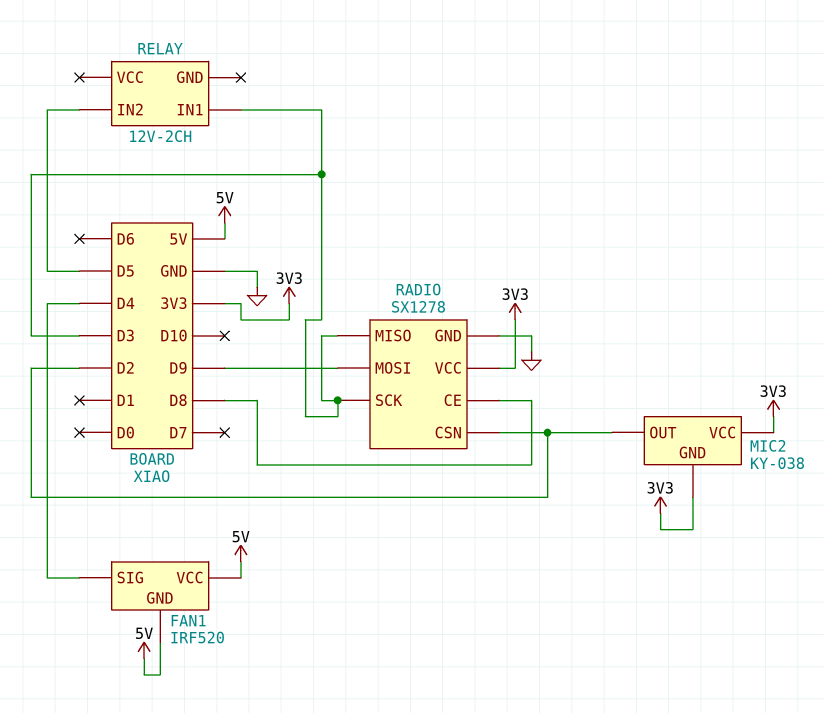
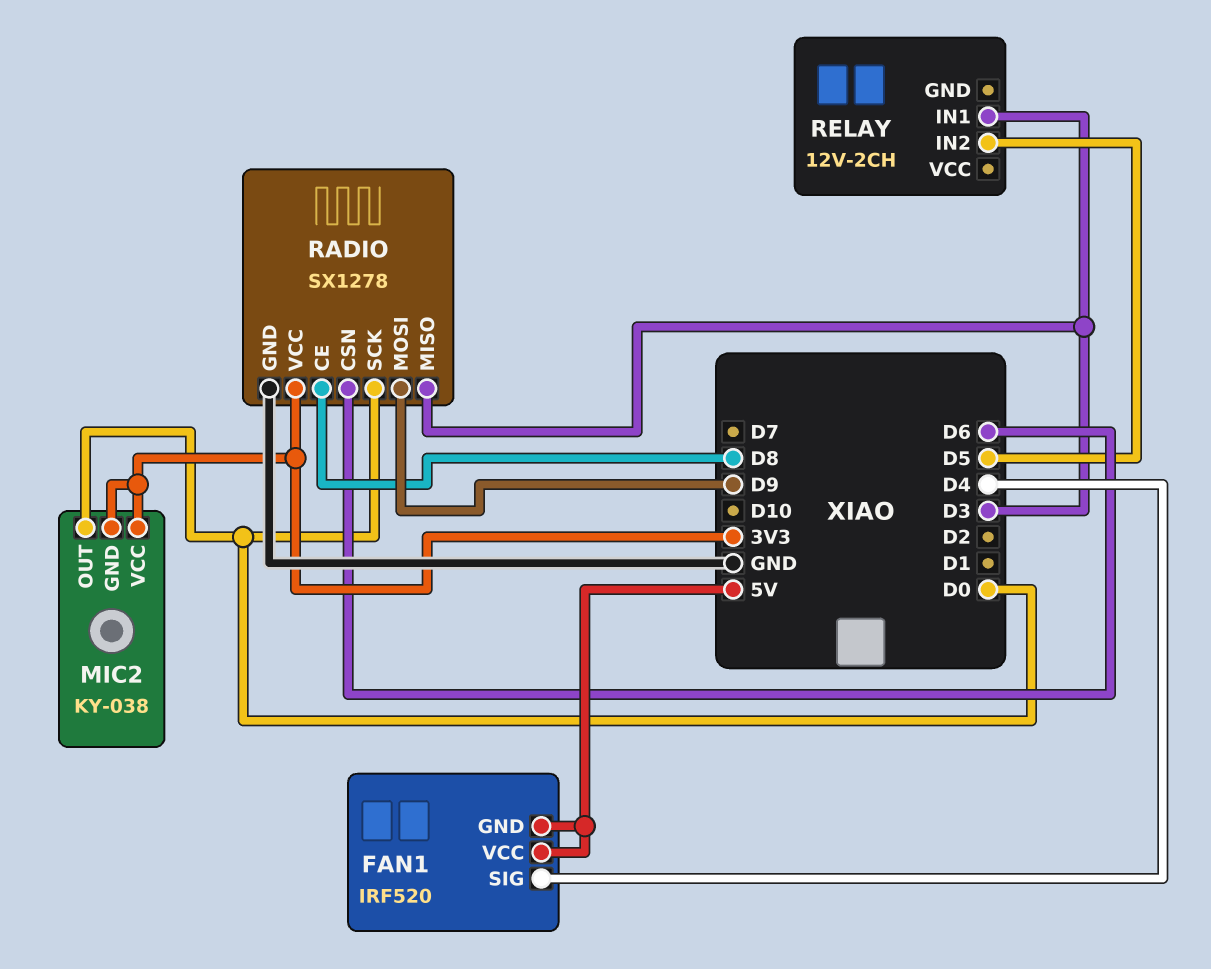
MIC2 pin OUT: D2 -> D0
RADIO pin CSN: D2 -> D6
RADIO pin SCK: D3 -> D0

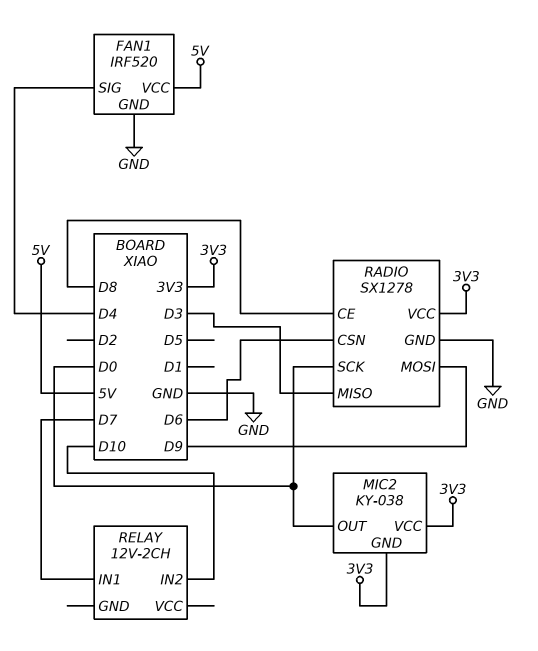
FAN1 pin GND: 5V -> GND
RELAY pin IN1: D3 -> D7
RELAY pin IN2: D5 -> D10

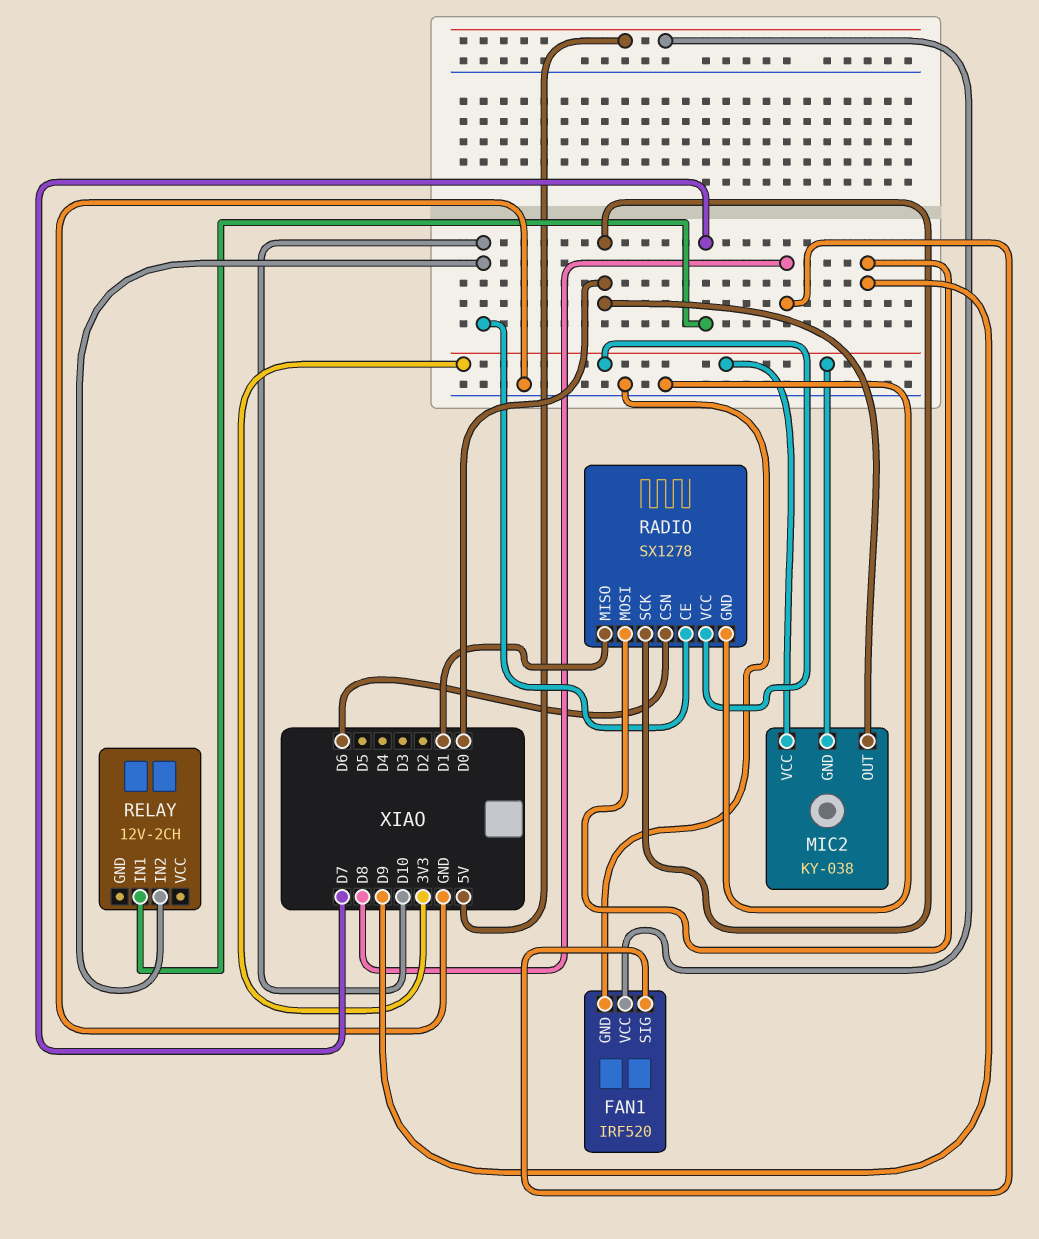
FAN1 pin SIG: D4 -> D8
RADIO pin CE: D8 -> D10
RADIO pin MISO: D3 -> D1

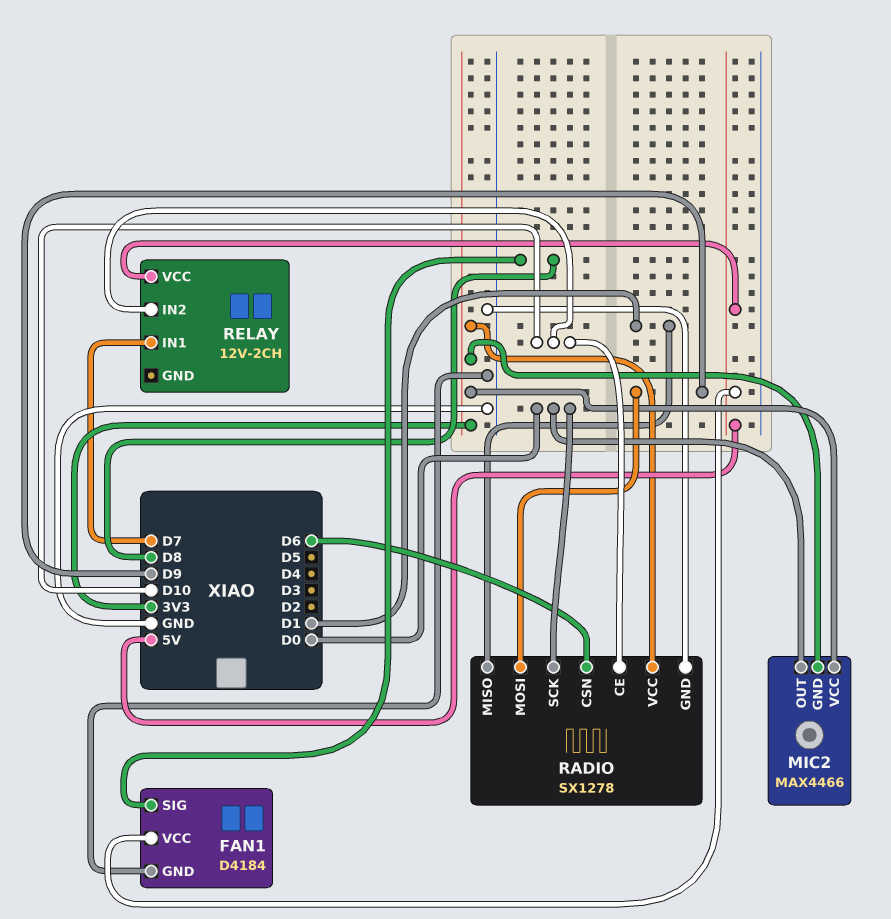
FAN1: IRF520 -> D4184
MIC2: KY-038 -> MAX4466
RELAY pin VCC: none -> 5V

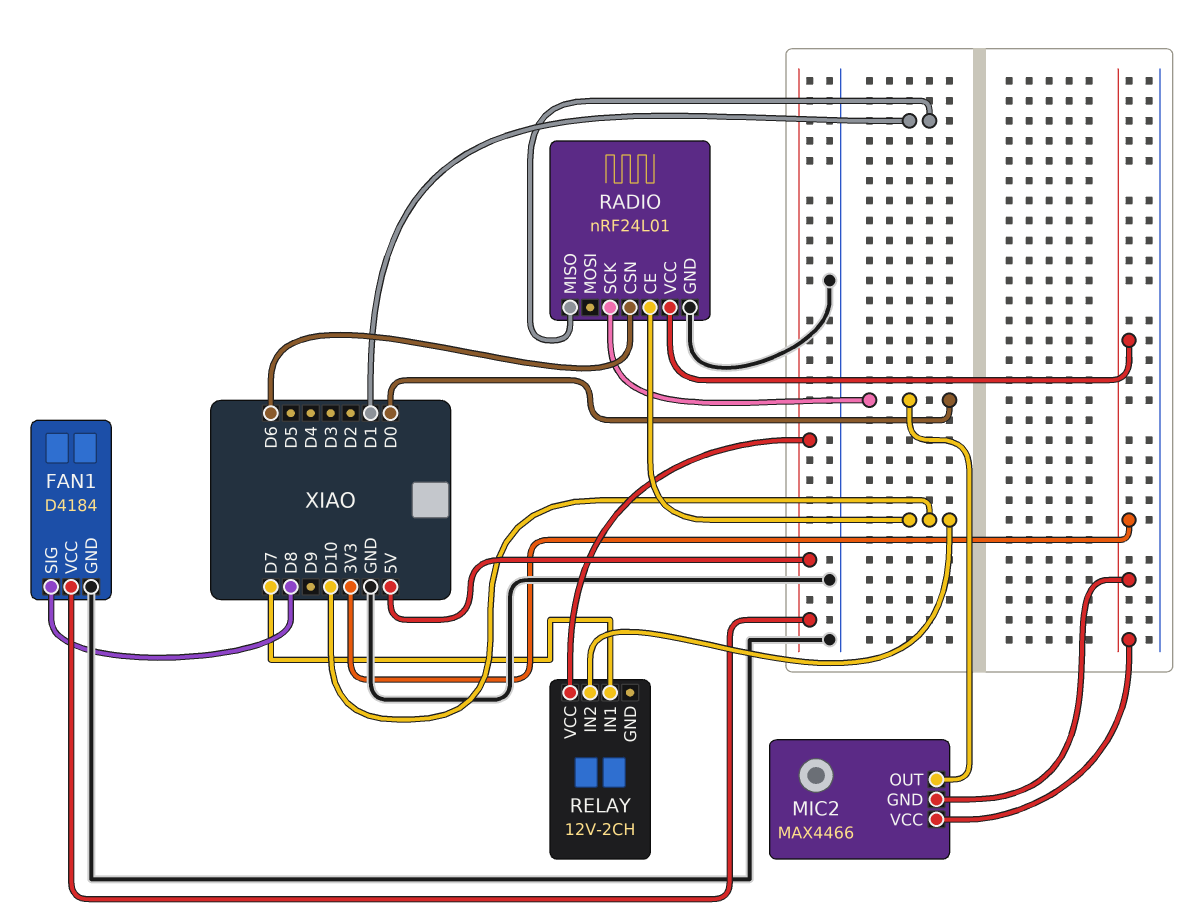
RADIO: SX1278 -> nRF24L01
RADIO pin MOSI: D9 -> none

